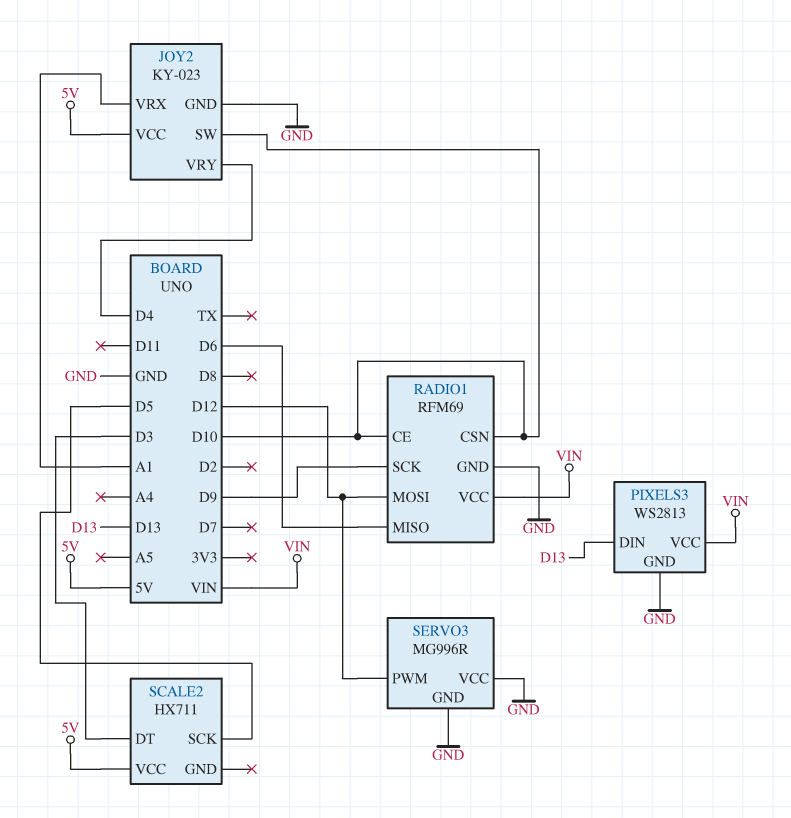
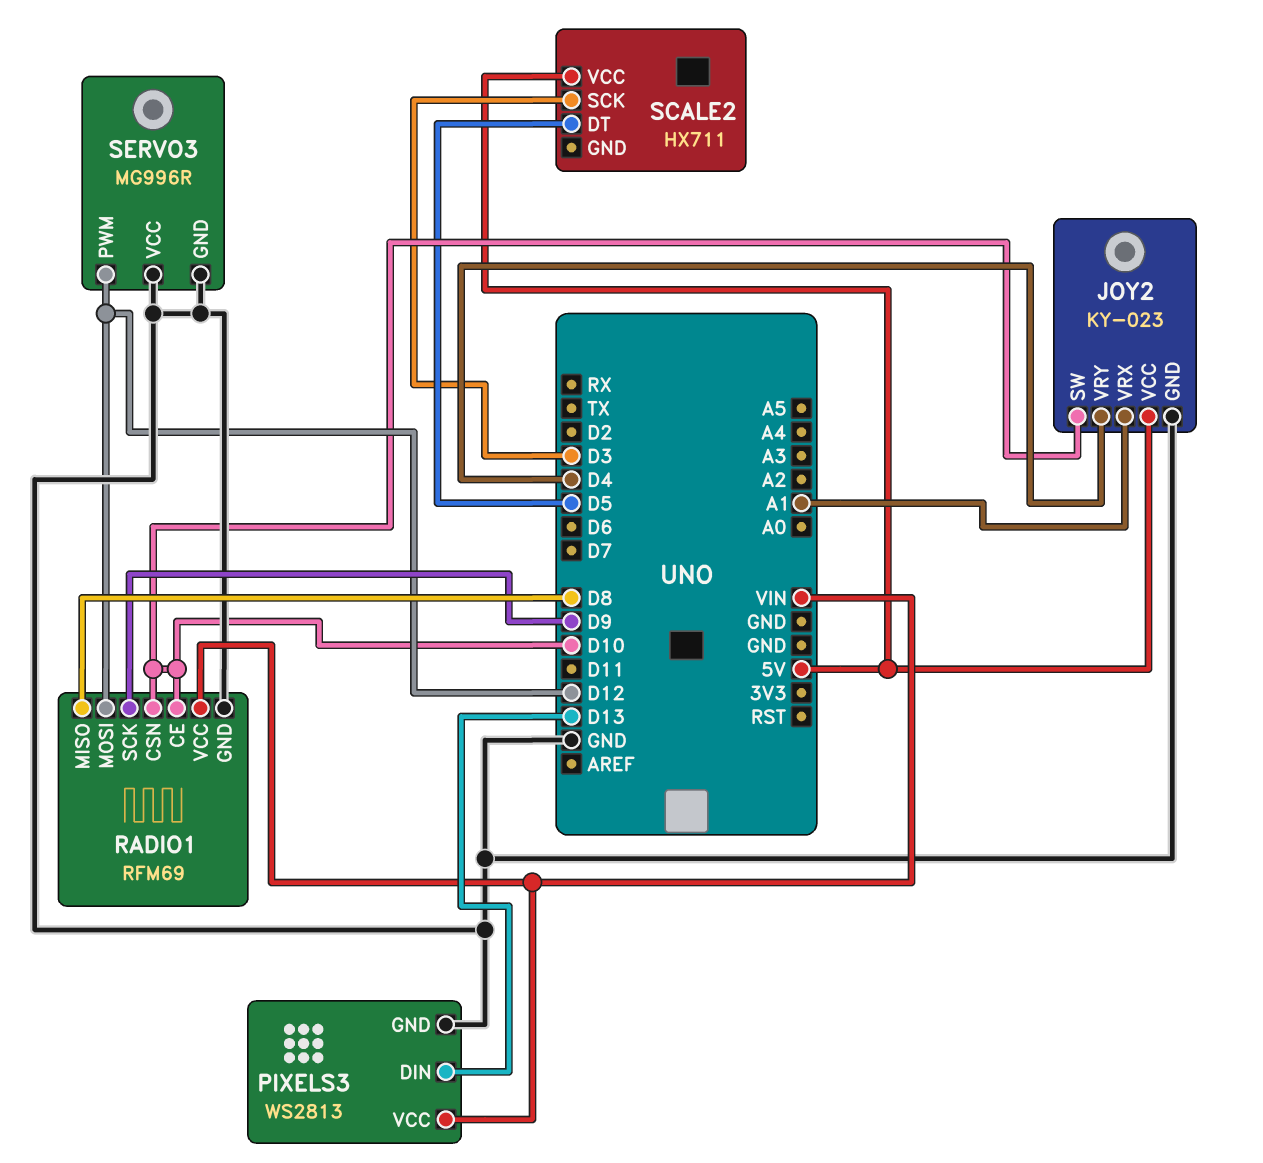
RADIO1 pin MISO: D6 -> D8
SCALE2 pin DT: D3 -> D5
SCALE2 pin SCK: D5 -> D3

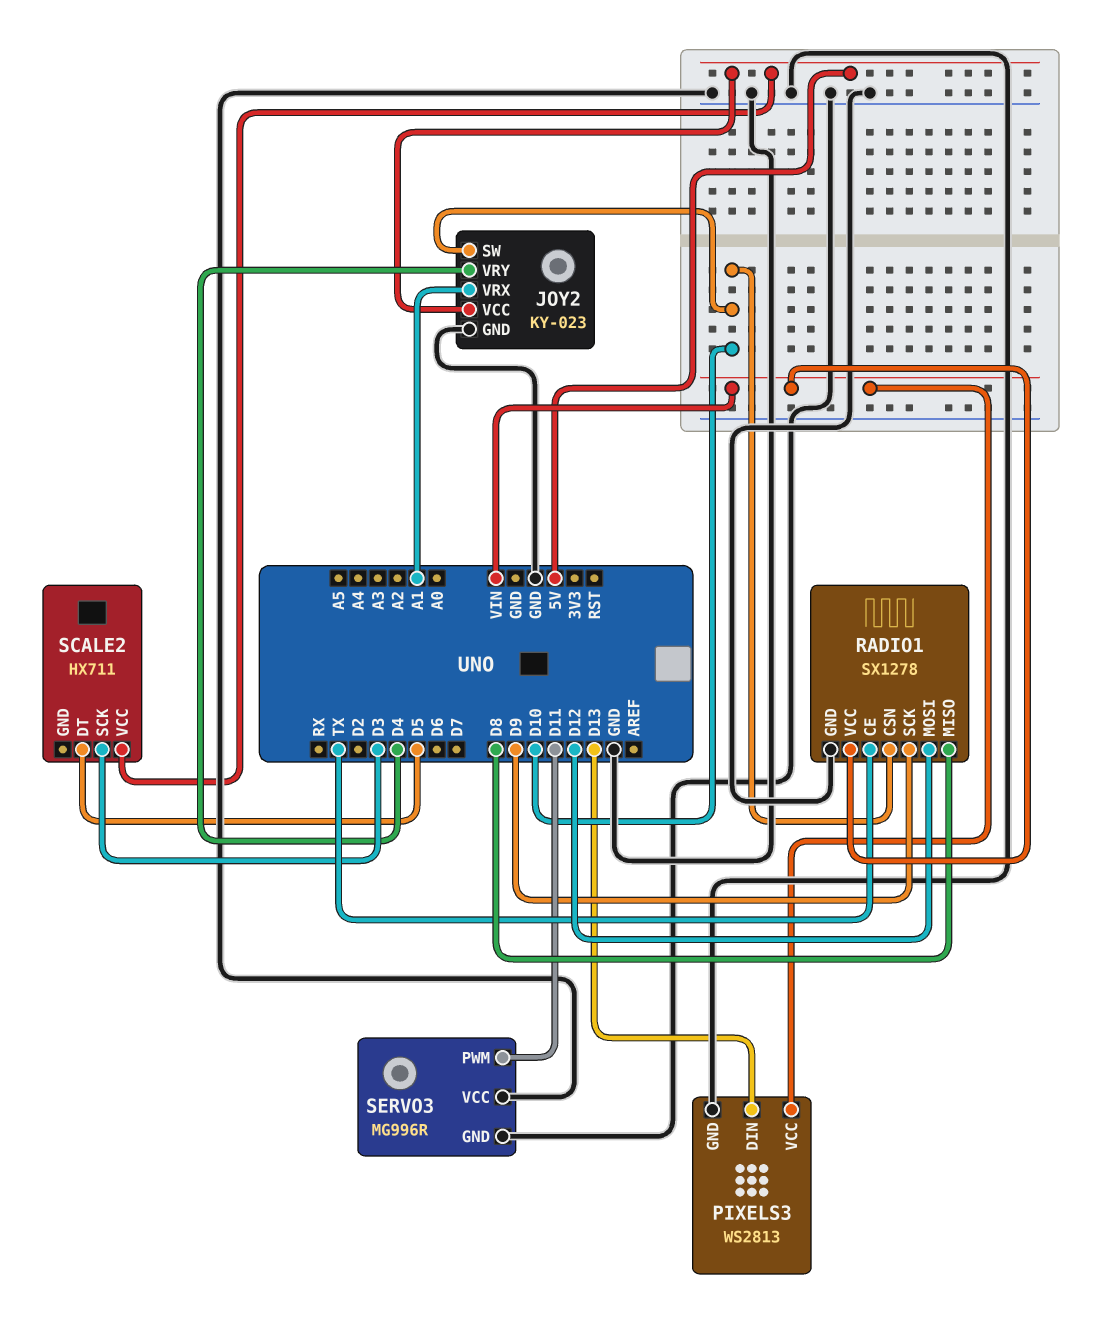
RADIO1: RFM69 -> SX1278
RADIO1 pin CE: D10 -> TX
SERVO3 pin PWM: D12 -> D11

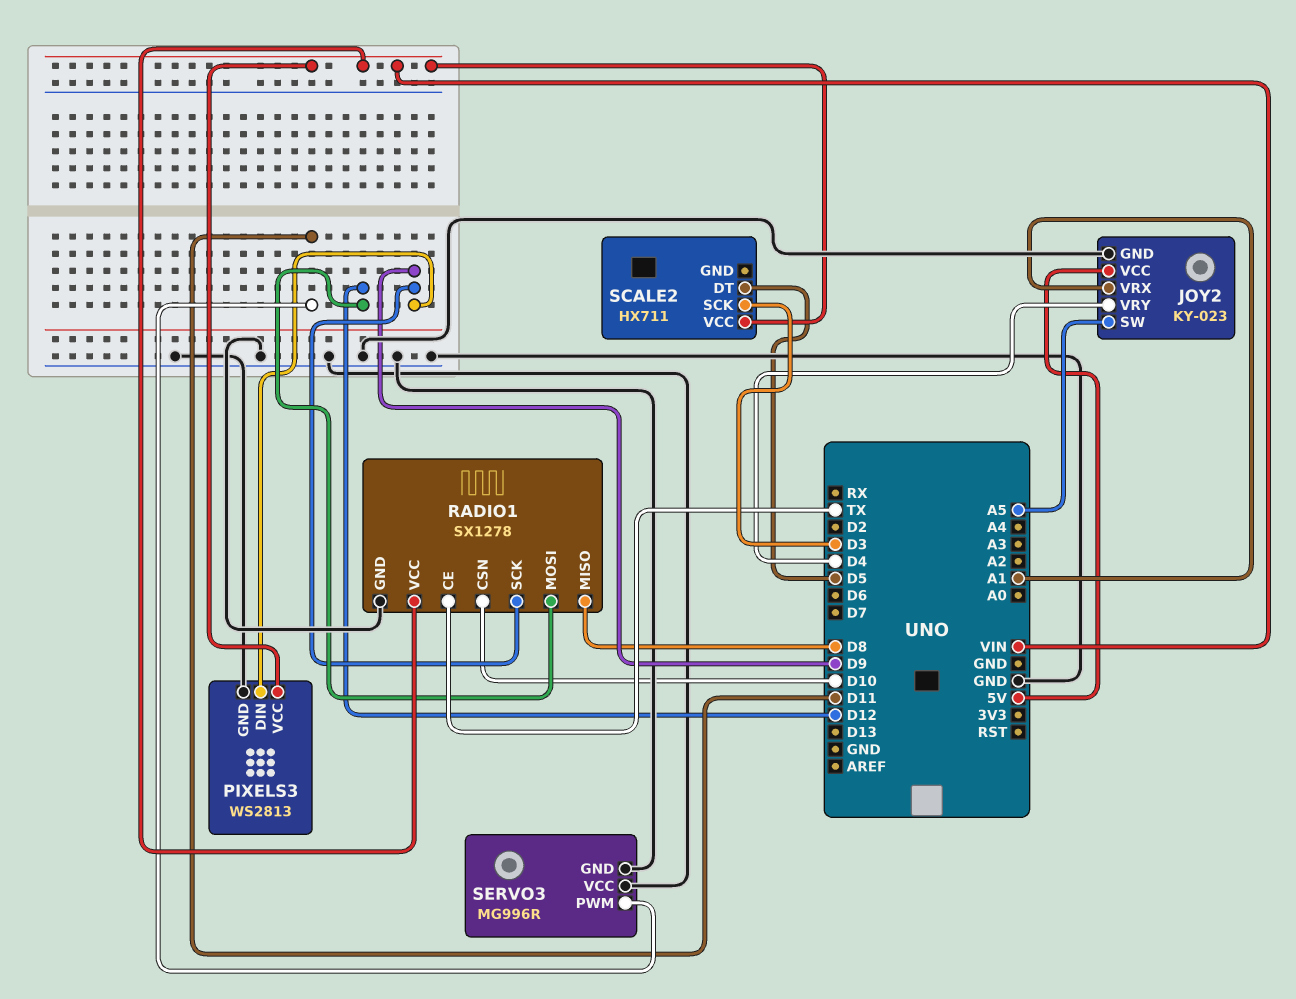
JOY2 pin SW: D10 -> A5
PIXELS3 pin DIN: D13 -> D9
SCALE2 pin VCC: 5V -> VIN

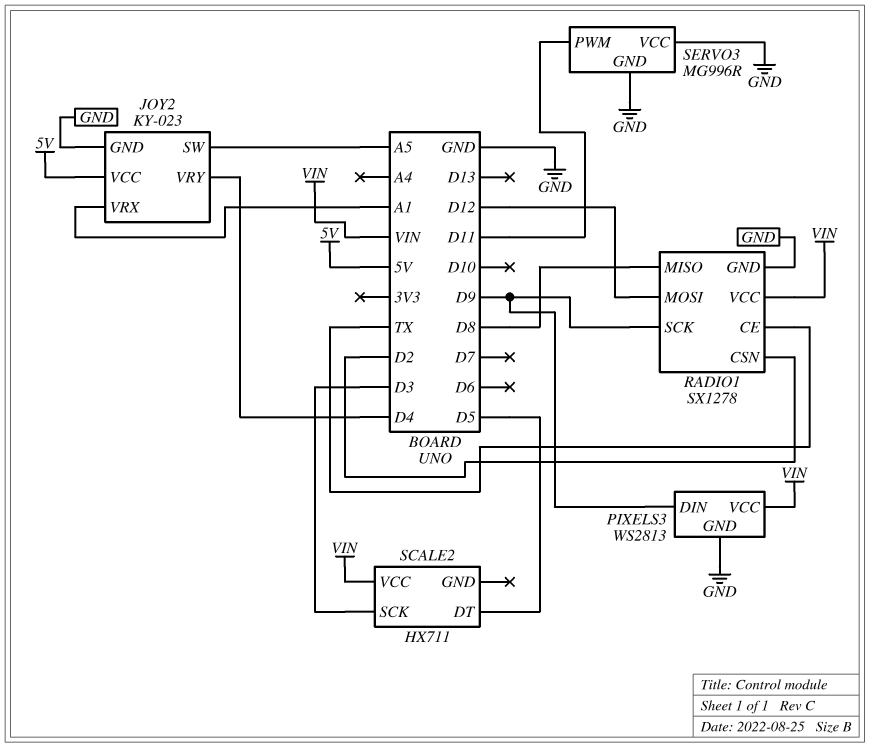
RADIO1 pin CSN: D10 -> D2

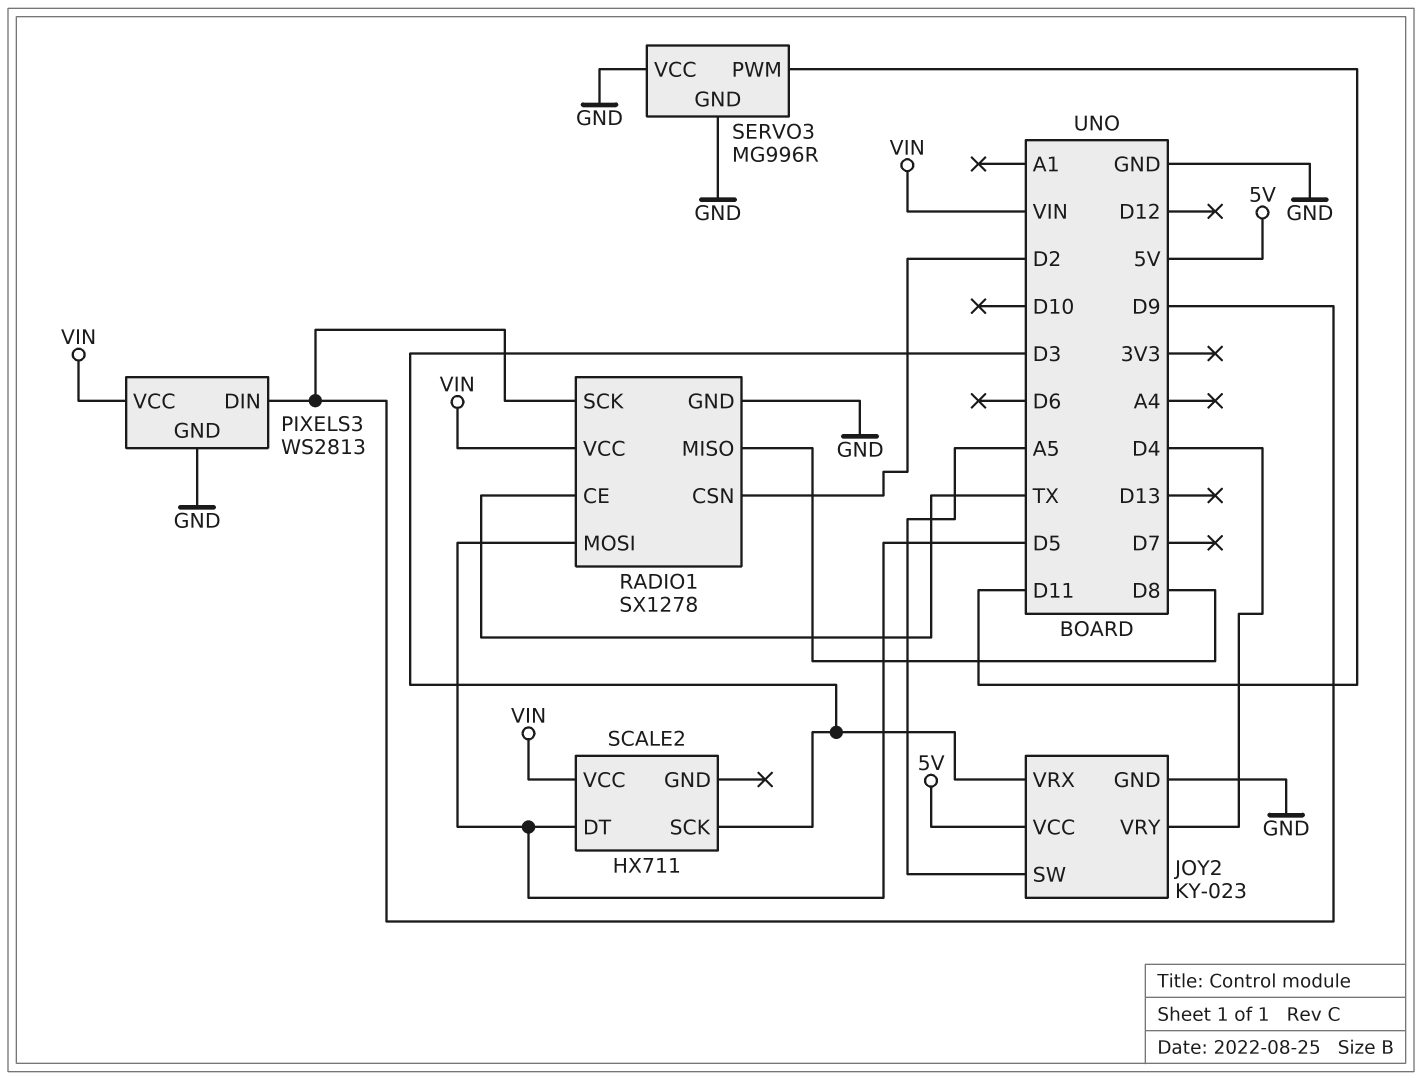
JOY2 pin VRX: A1 -> D3
RADIO1 pin MOSI: D12 -> D5

